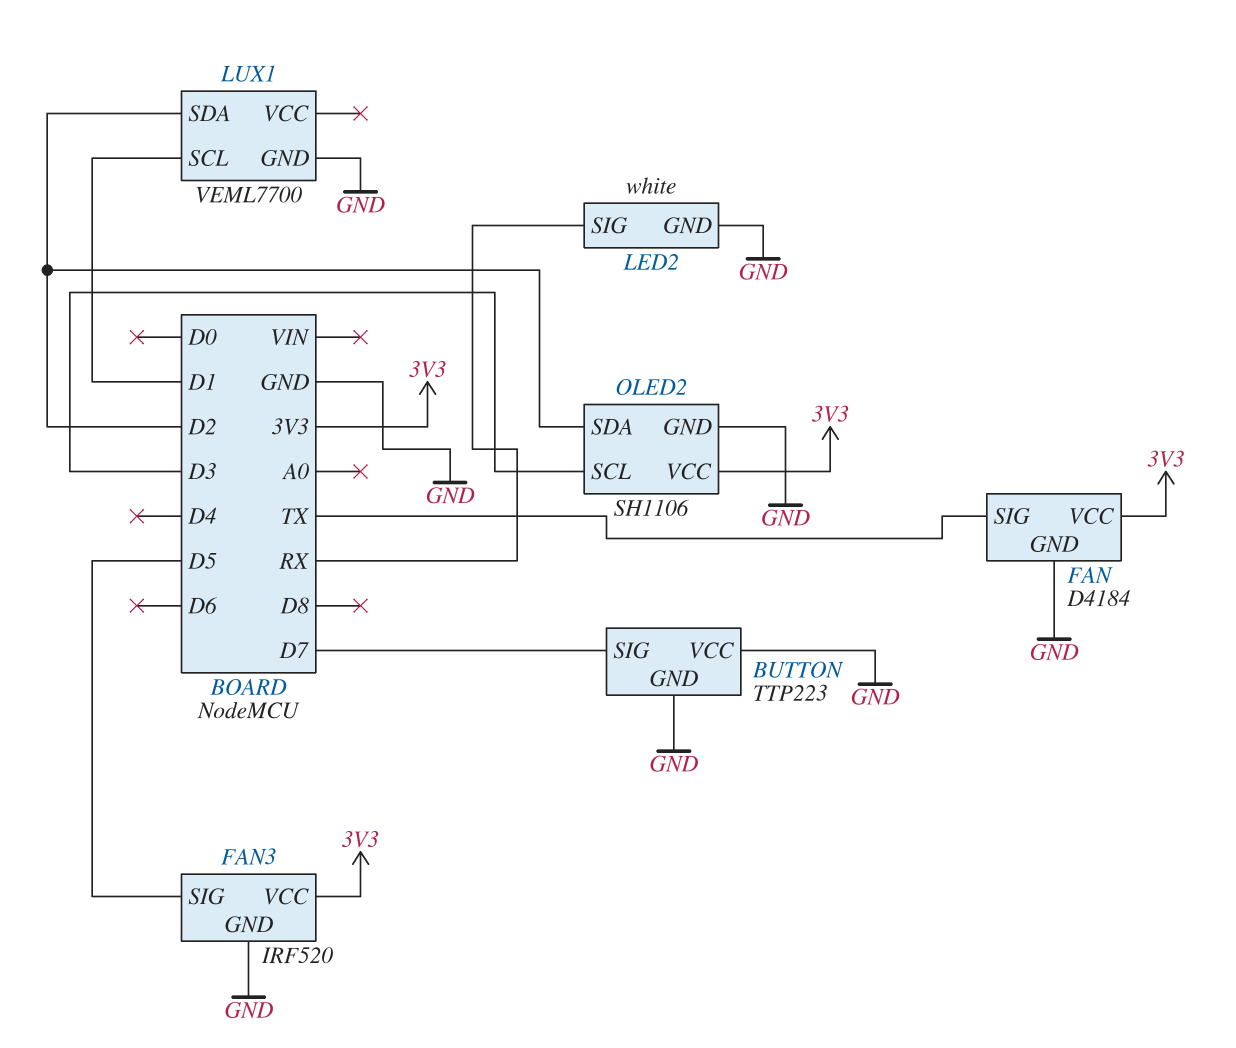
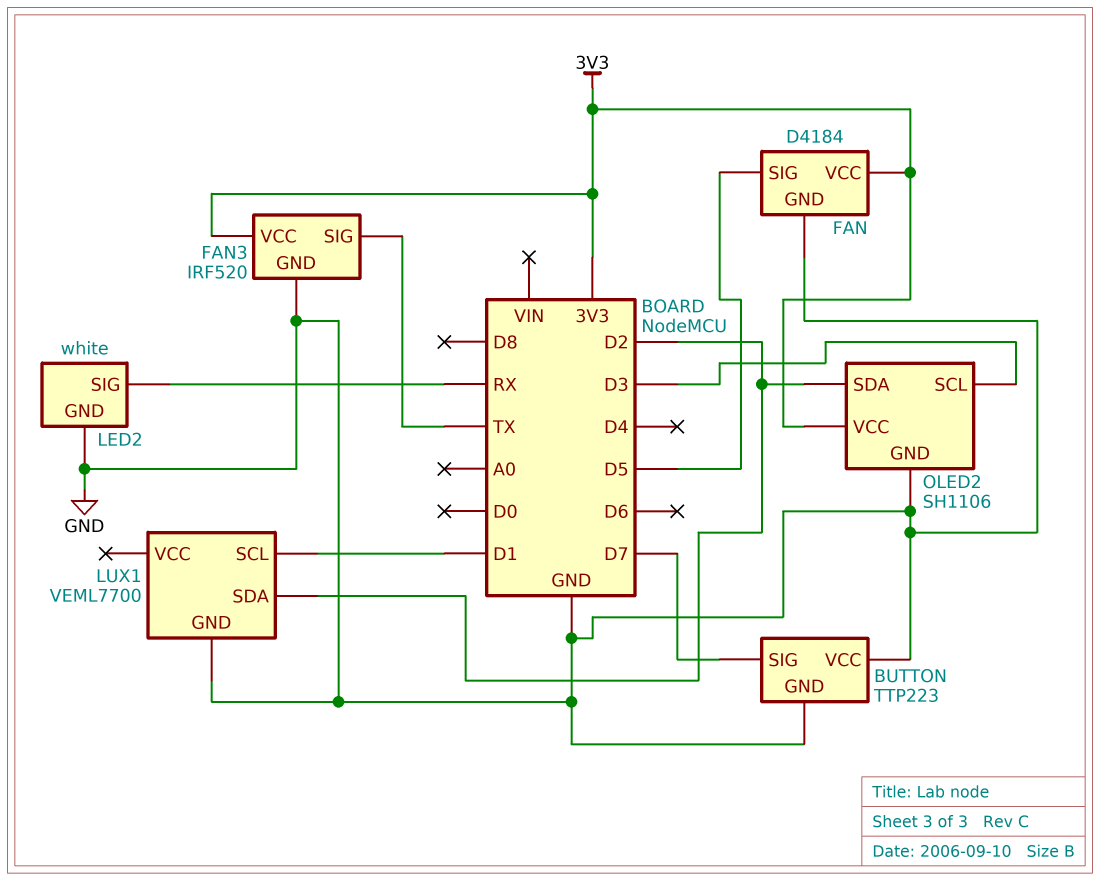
FAN pin SIG: TX -> D5
FAN3 pin SIG: D5 -> TX

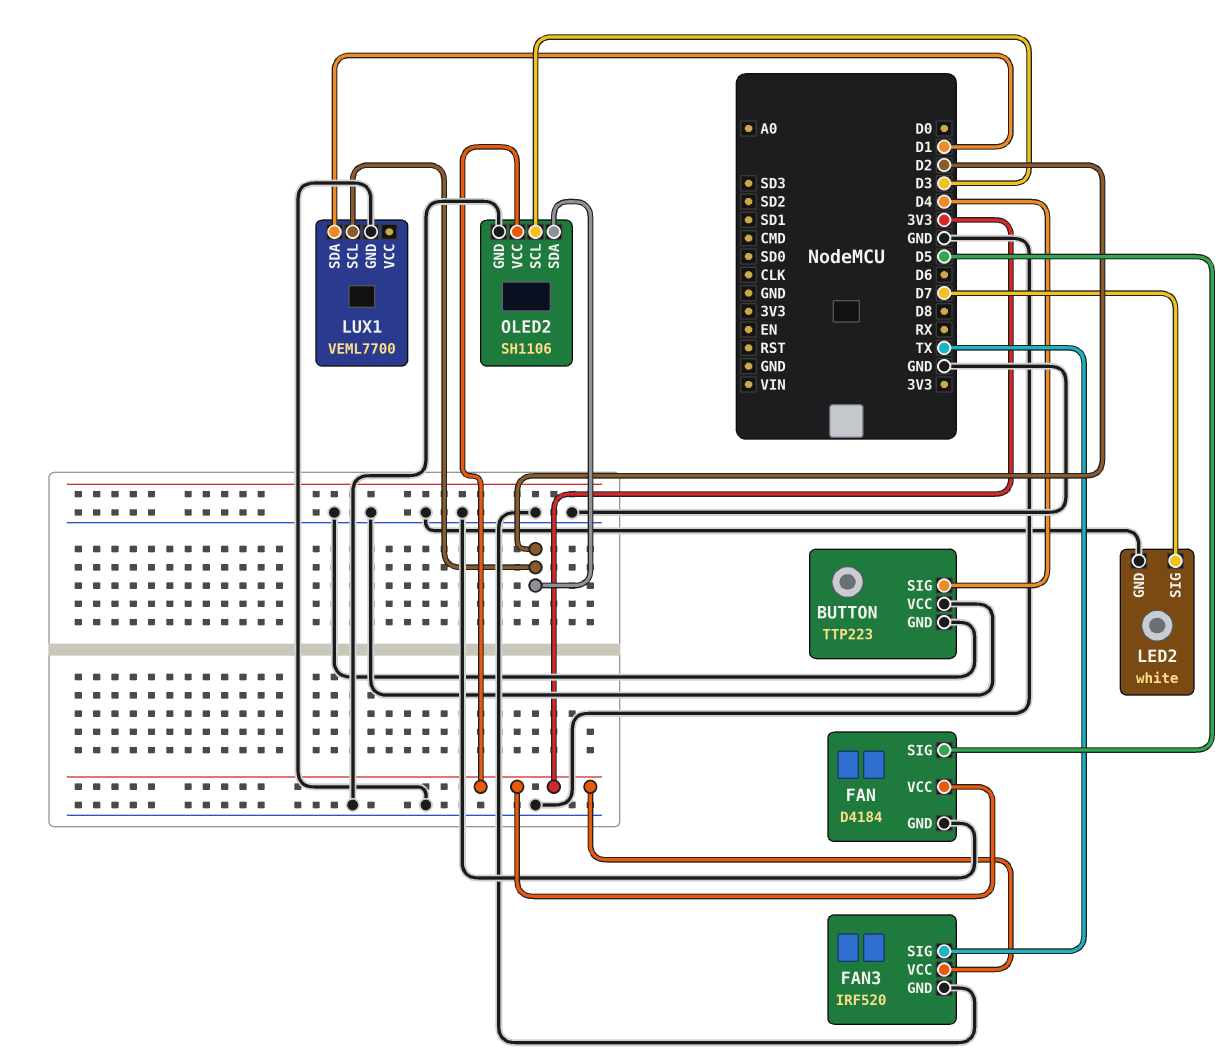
BUTTON pin SIG: D7 -> D4
LED2 pin SIG: RX -> D7
LUX1 pin SCL: D1 -> D2
LUX1 pin SDA: D2 -> D1

